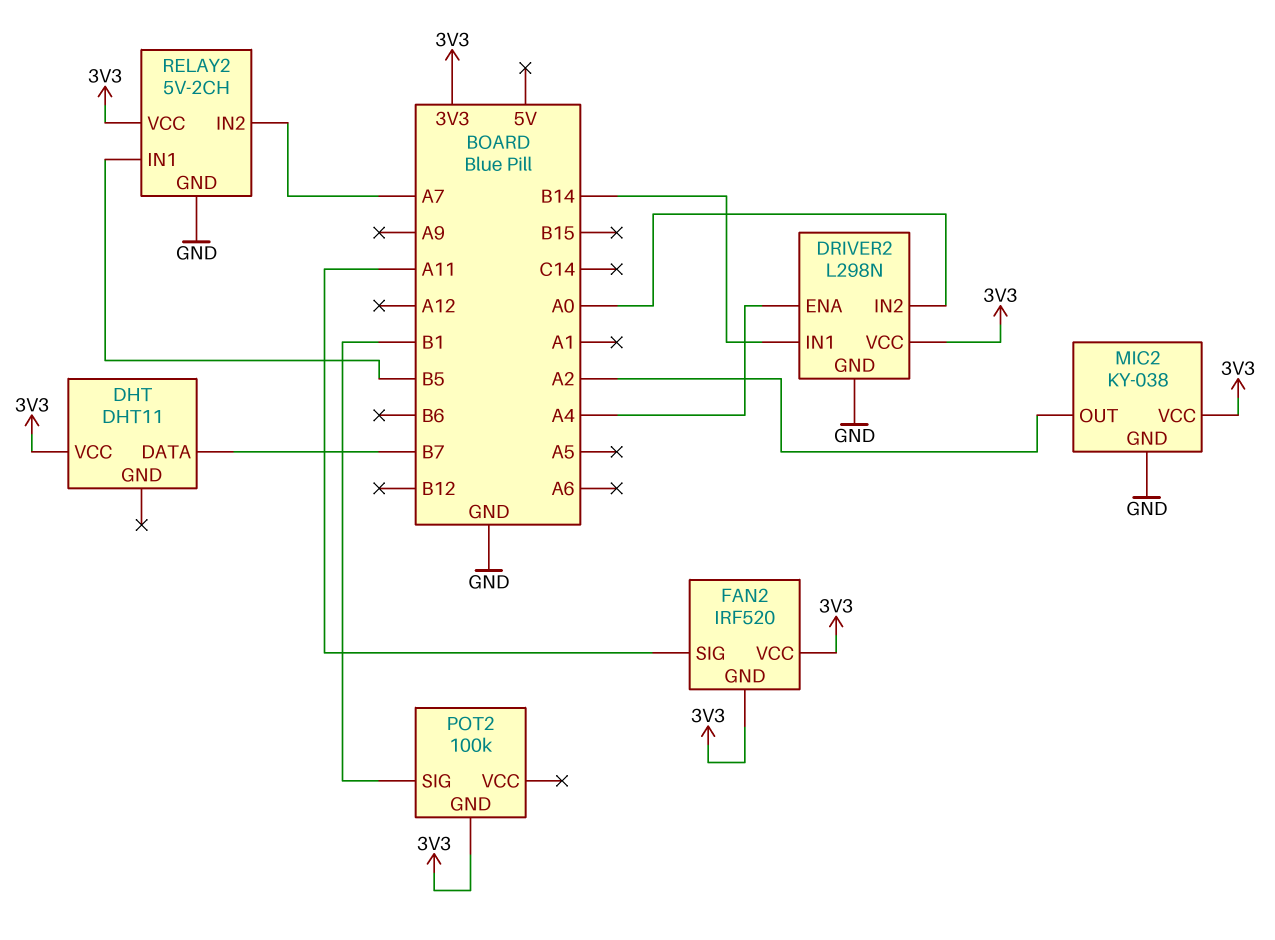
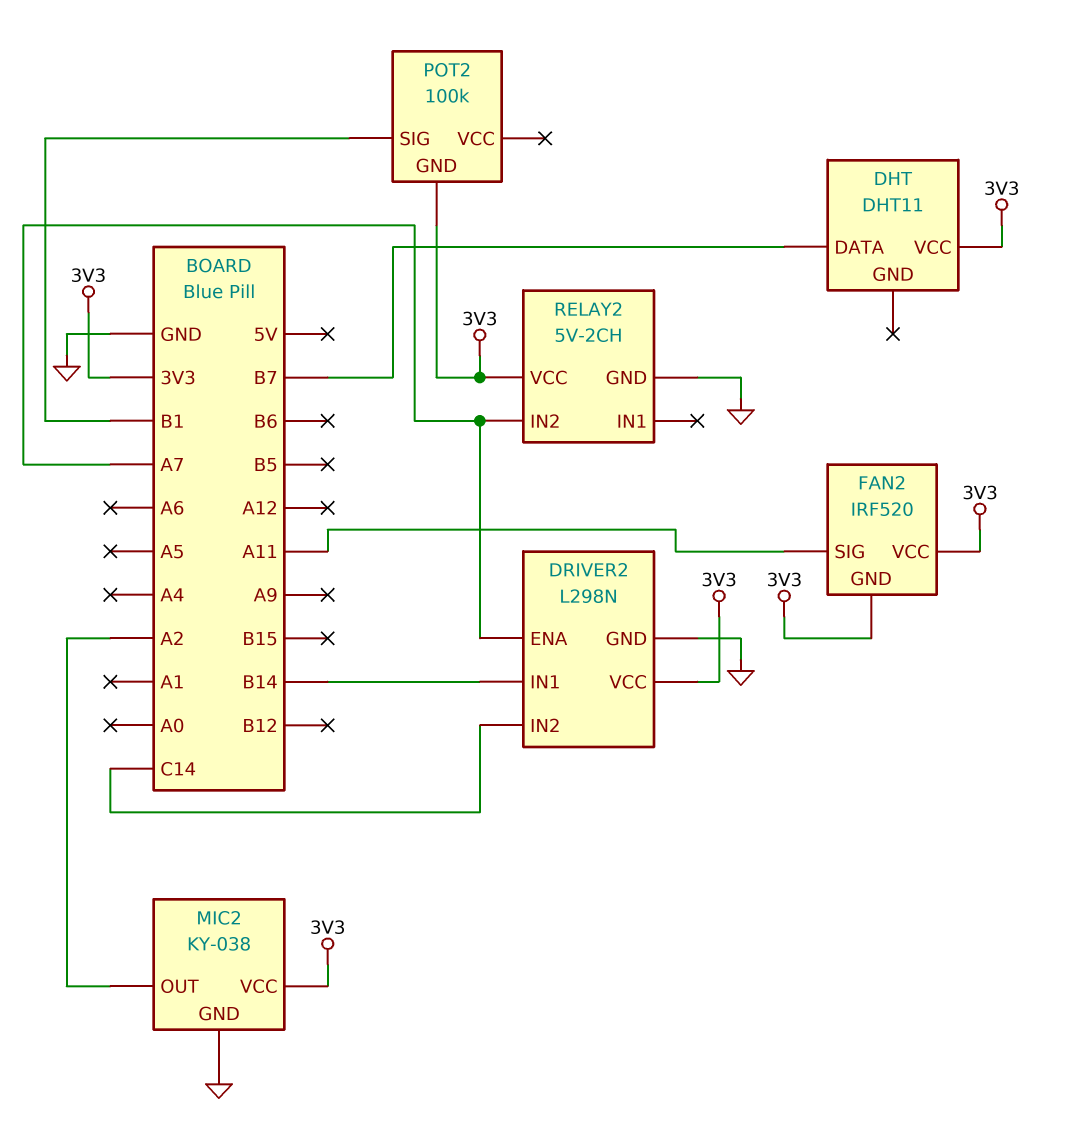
DRIVER2 pin ENA: A4 -> A7
DRIVER2 pin IN2: A0 -> C14
RELAY2 pin IN1: B5 -> none

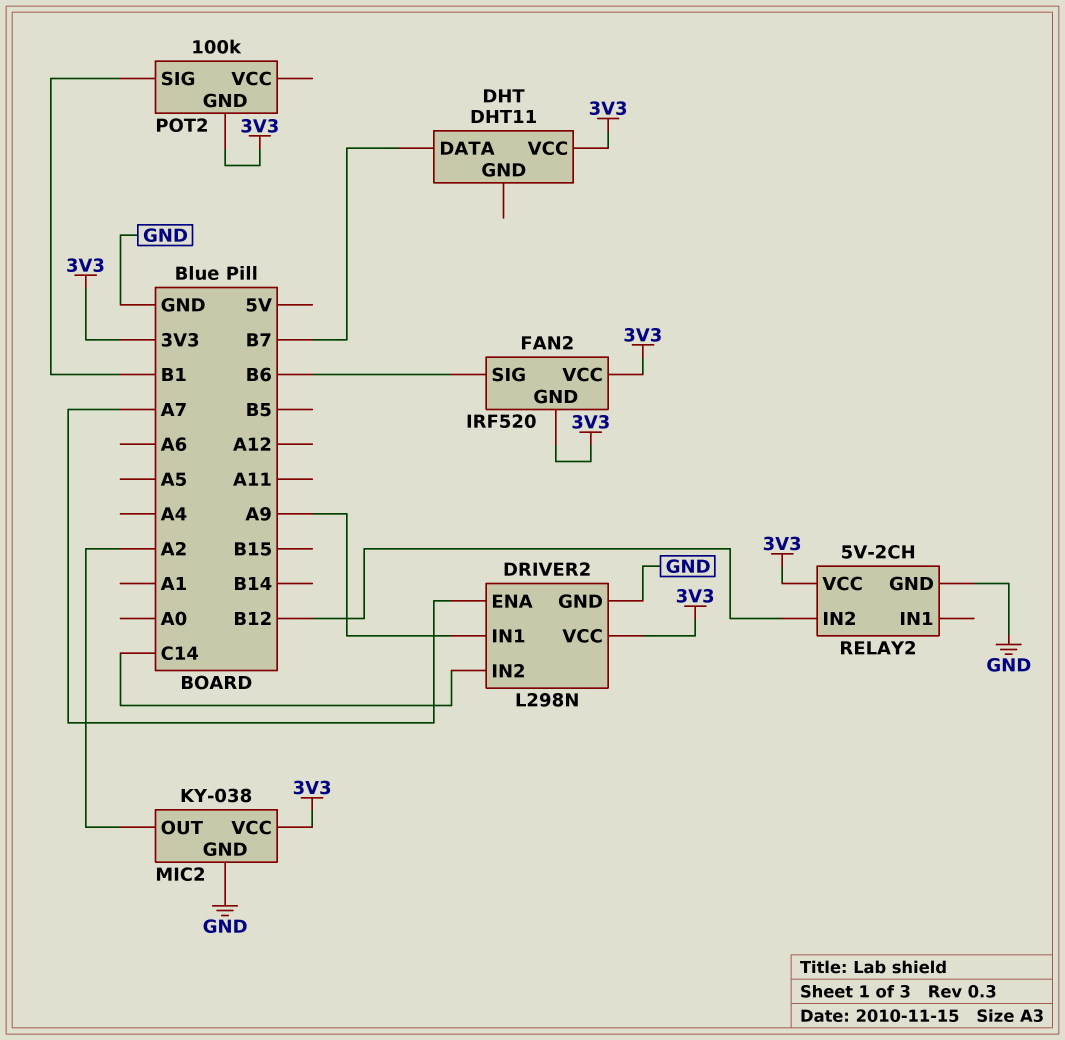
DRIVER2 pin IN1: B14 -> A9
FAN2 pin SIG: A11 -> B6
RELAY2 pin IN2: A7 -> B12

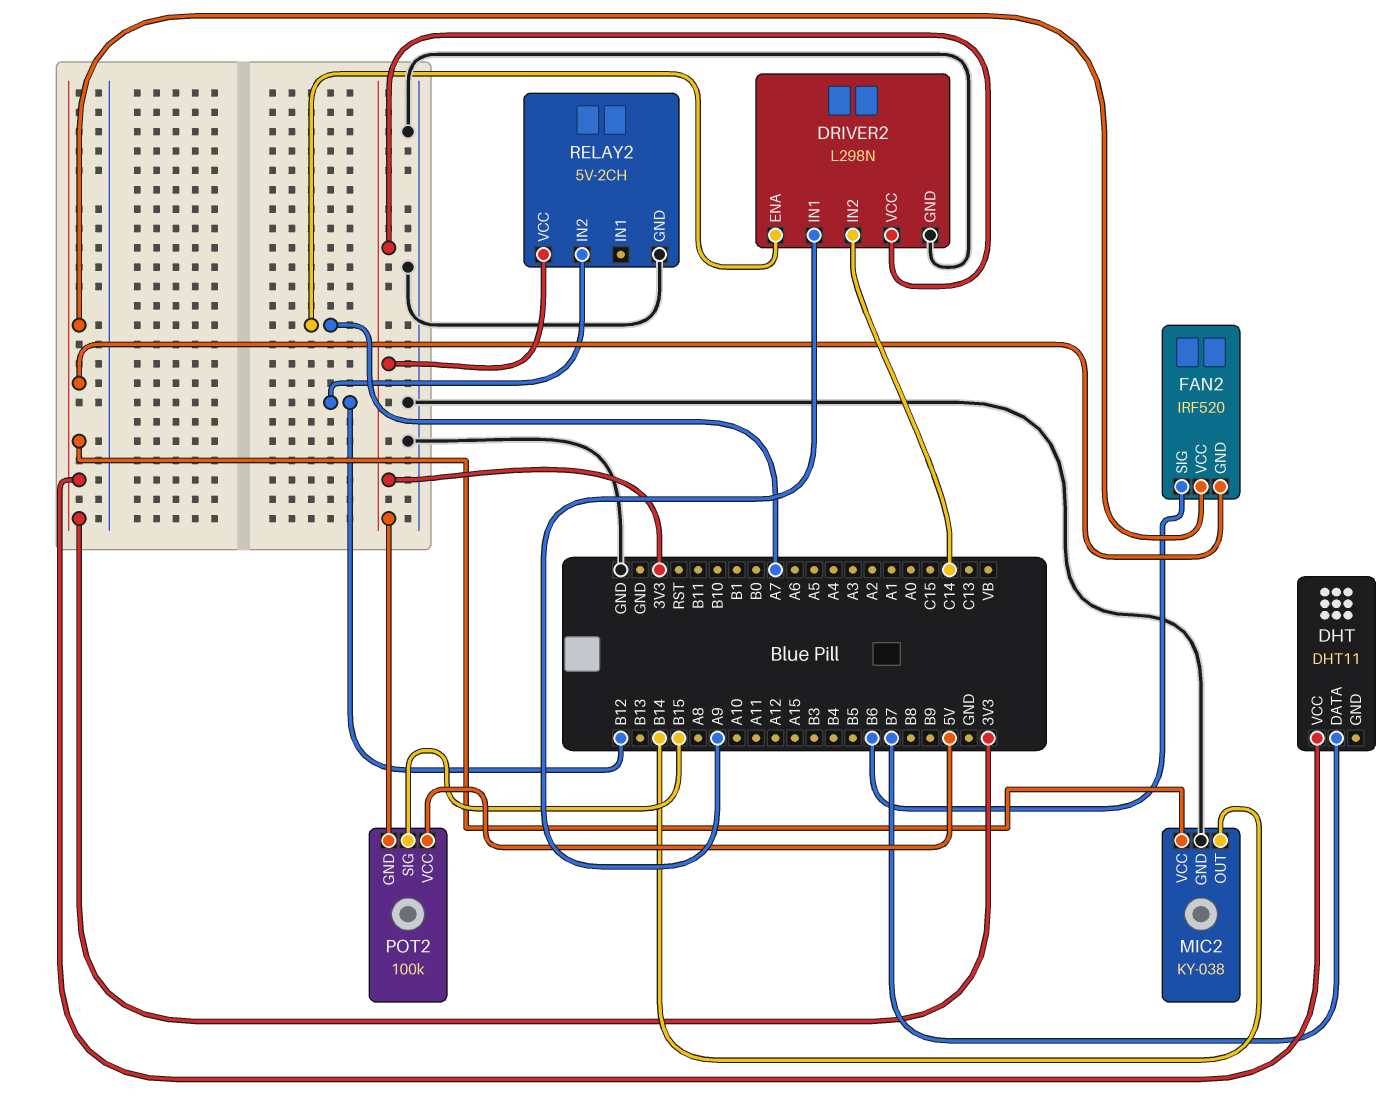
MIC2 pin OUT: A2 -> B14
POT2 pin SIG: B1 -> B15
POT2 pin VCC: none -> 5V

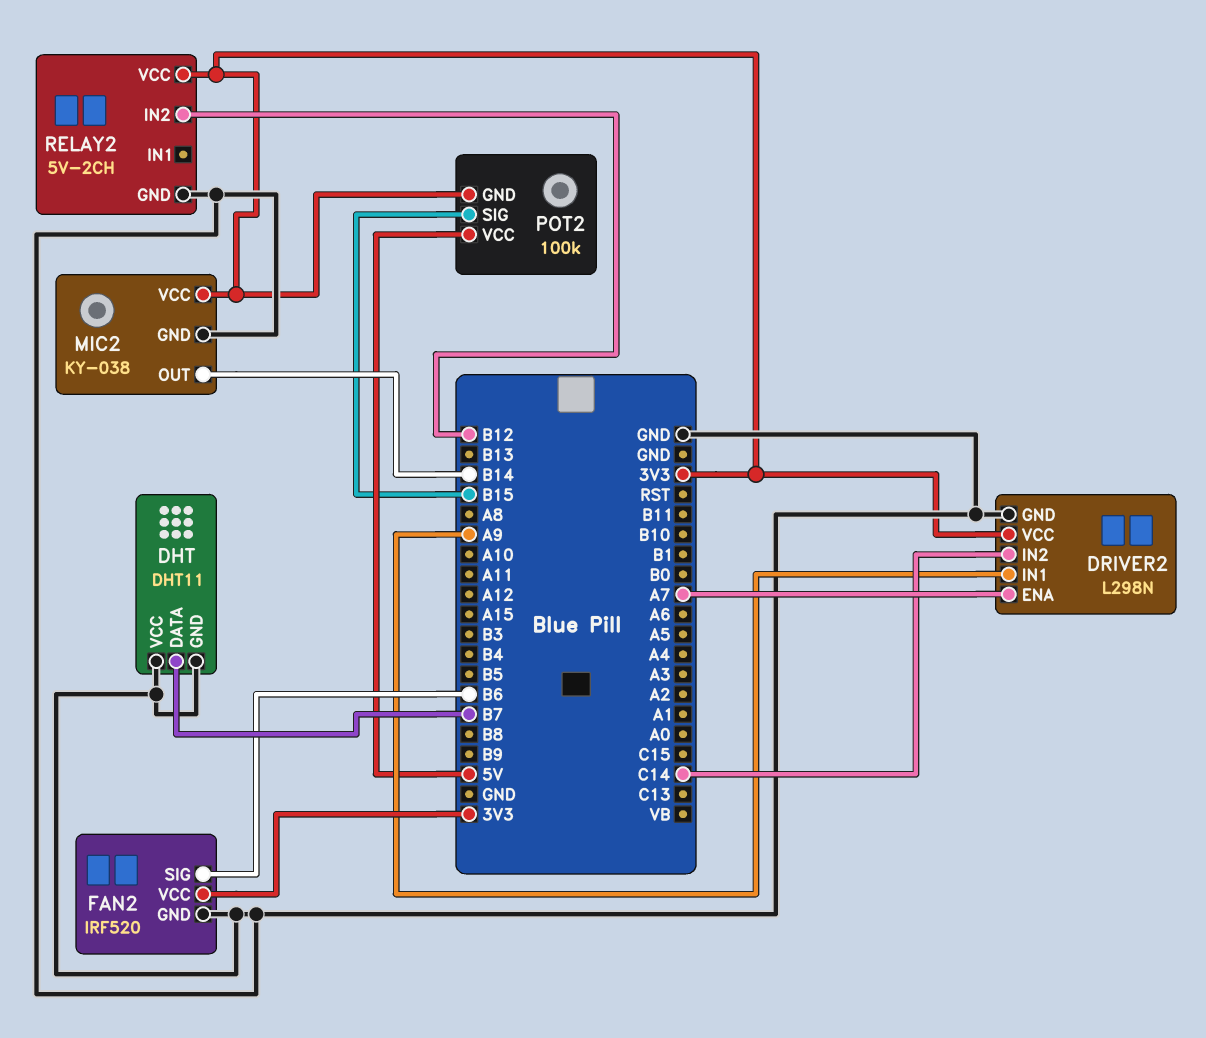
DHT pin GND: none -> GND
DHT pin VCC: 3V3 -> GND
FAN2 pin GND: 3V3 -> GND

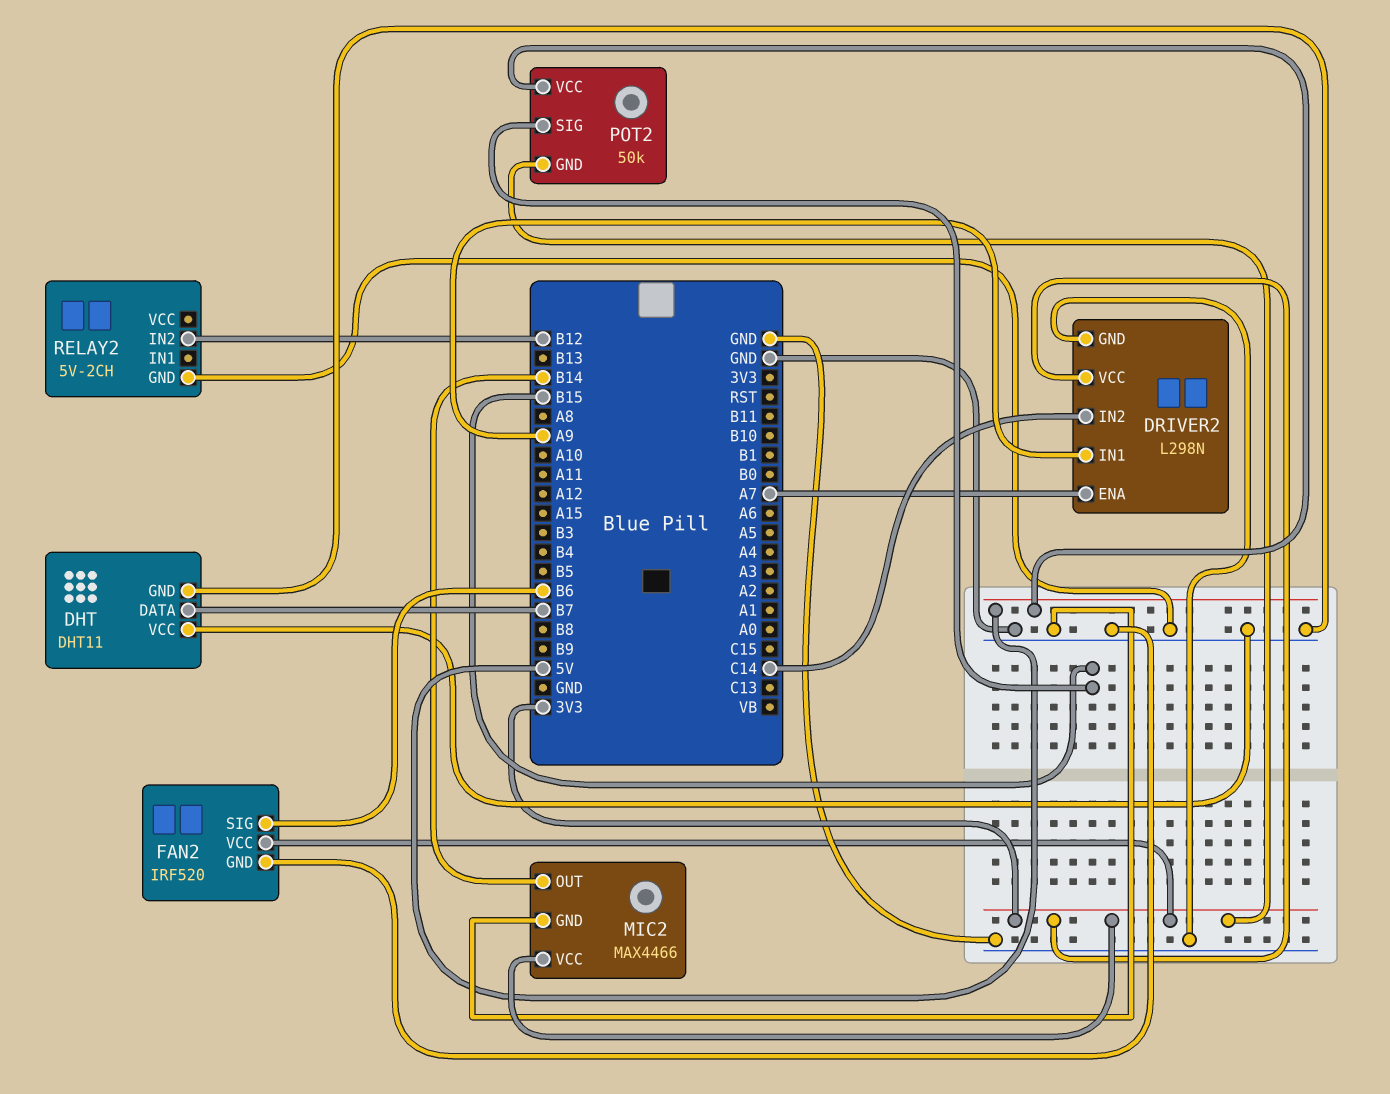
MIC2: KY-038 -> MAX4466
POT2: 100k -> 50k
RELAY2 pin VCC: 3V3 -> none

